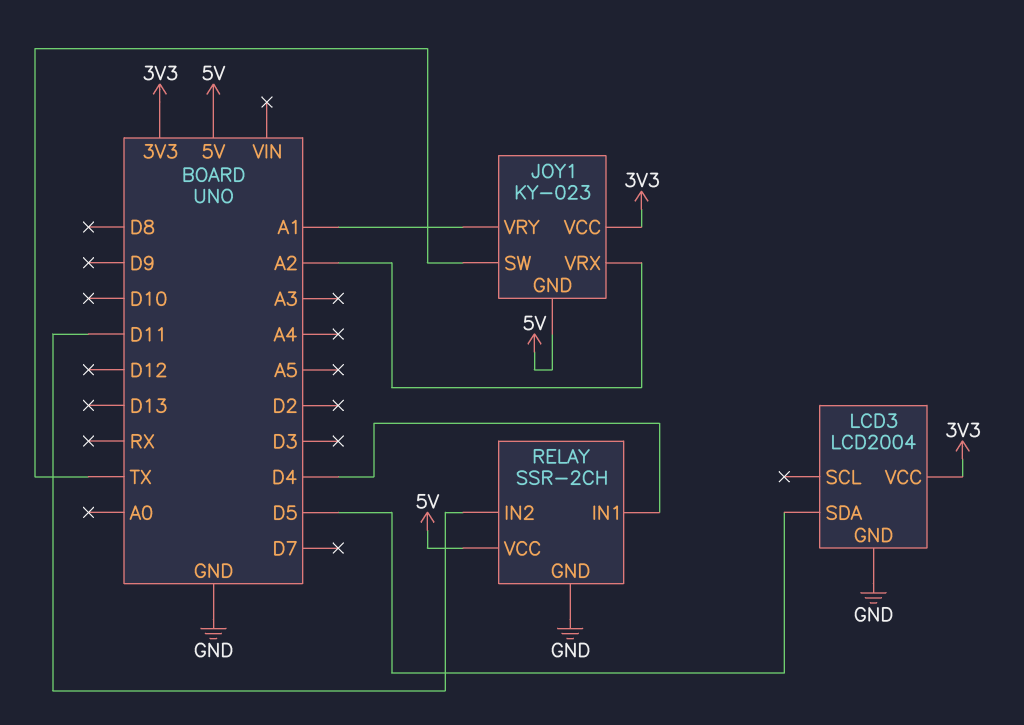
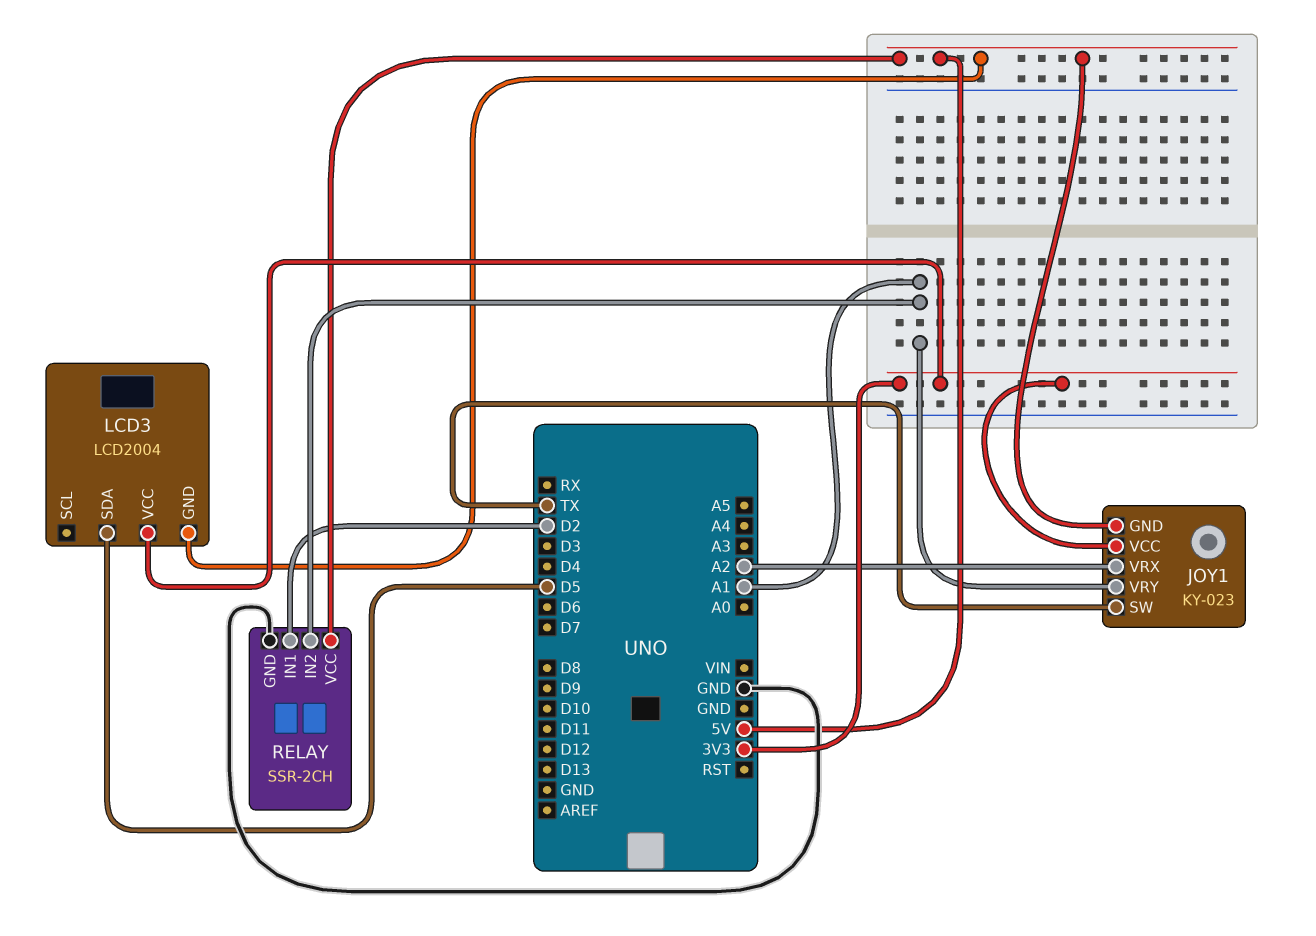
LCD3 pin GND: GND -> 5V
RELAY pin IN1: D4 -> D2
RELAY pin IN2: D11 -> A1

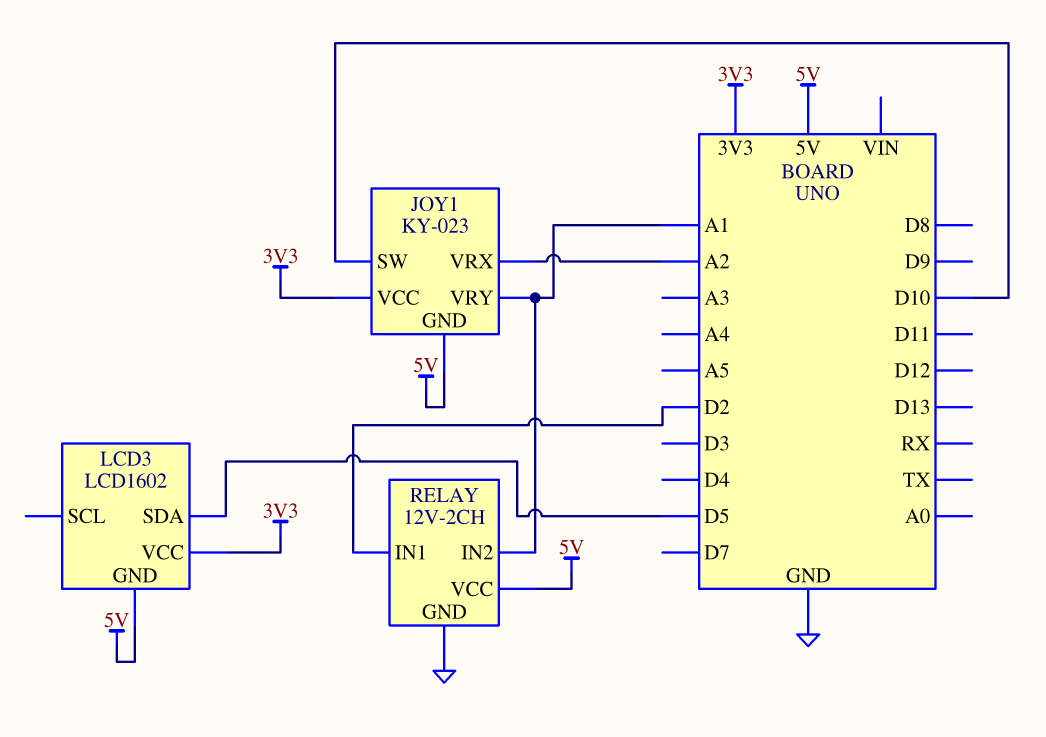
JOY1 pin SW: TX -> D10
LCD3: LCD2004 -> LCD1602
RELAY: SSR-2CH -> 12V-2CH

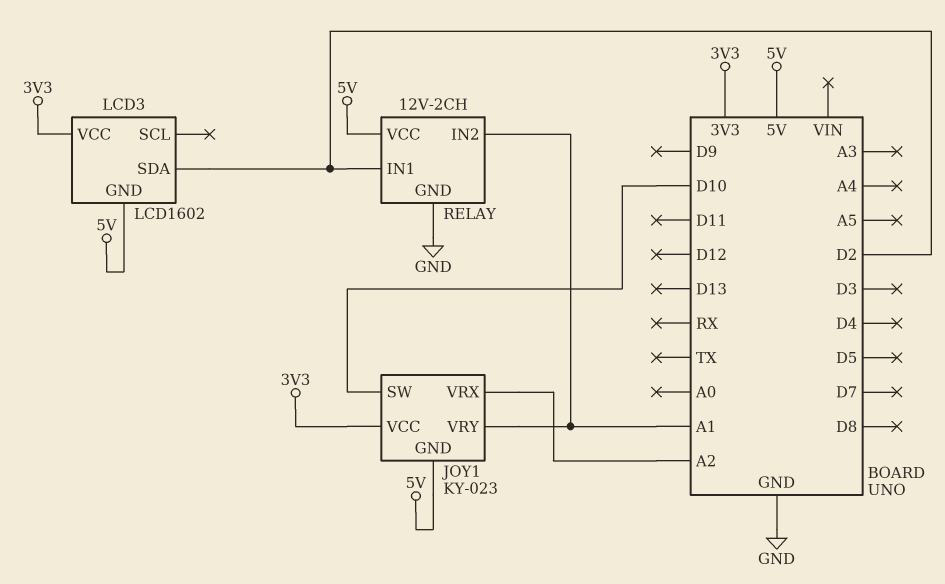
LCD3 pin SDA: D5 -> D2

